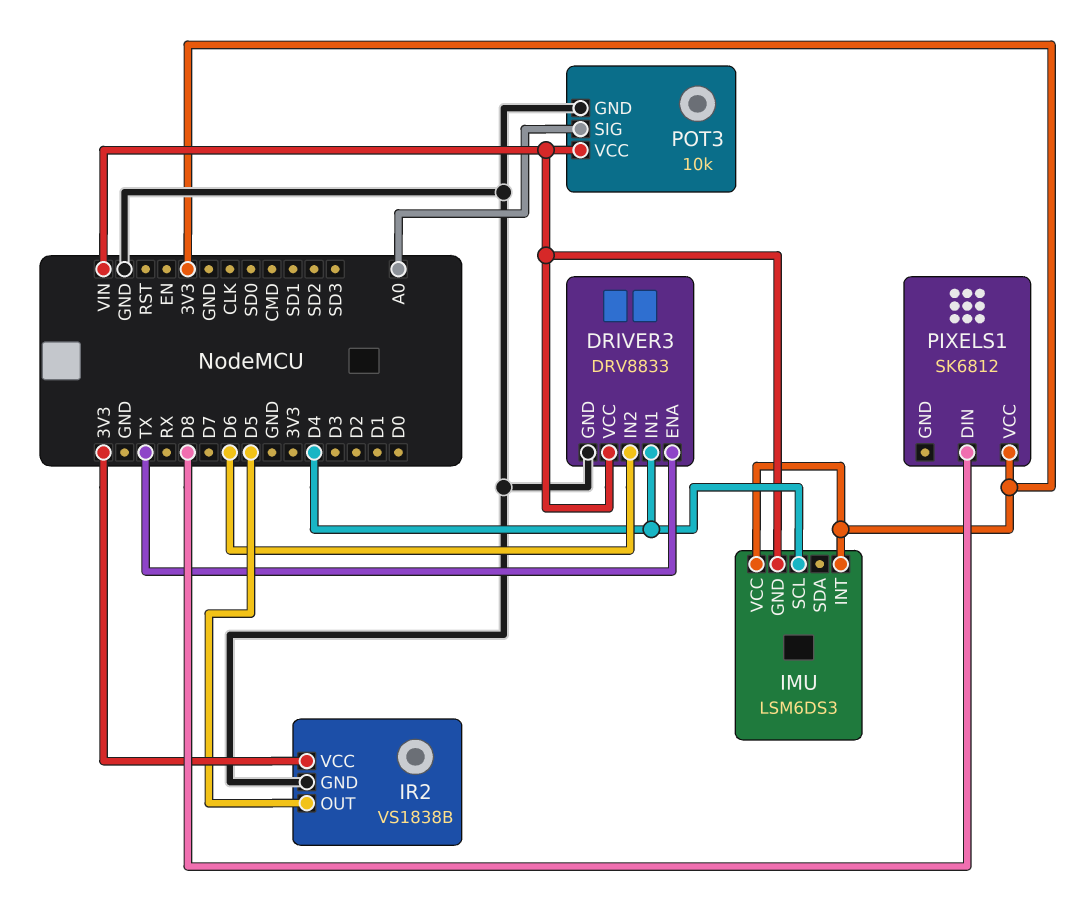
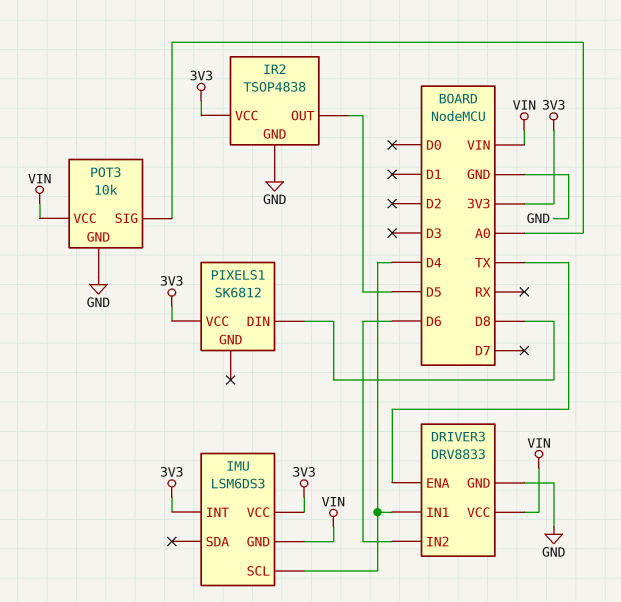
IR2: VS1838B -> TSOP4838

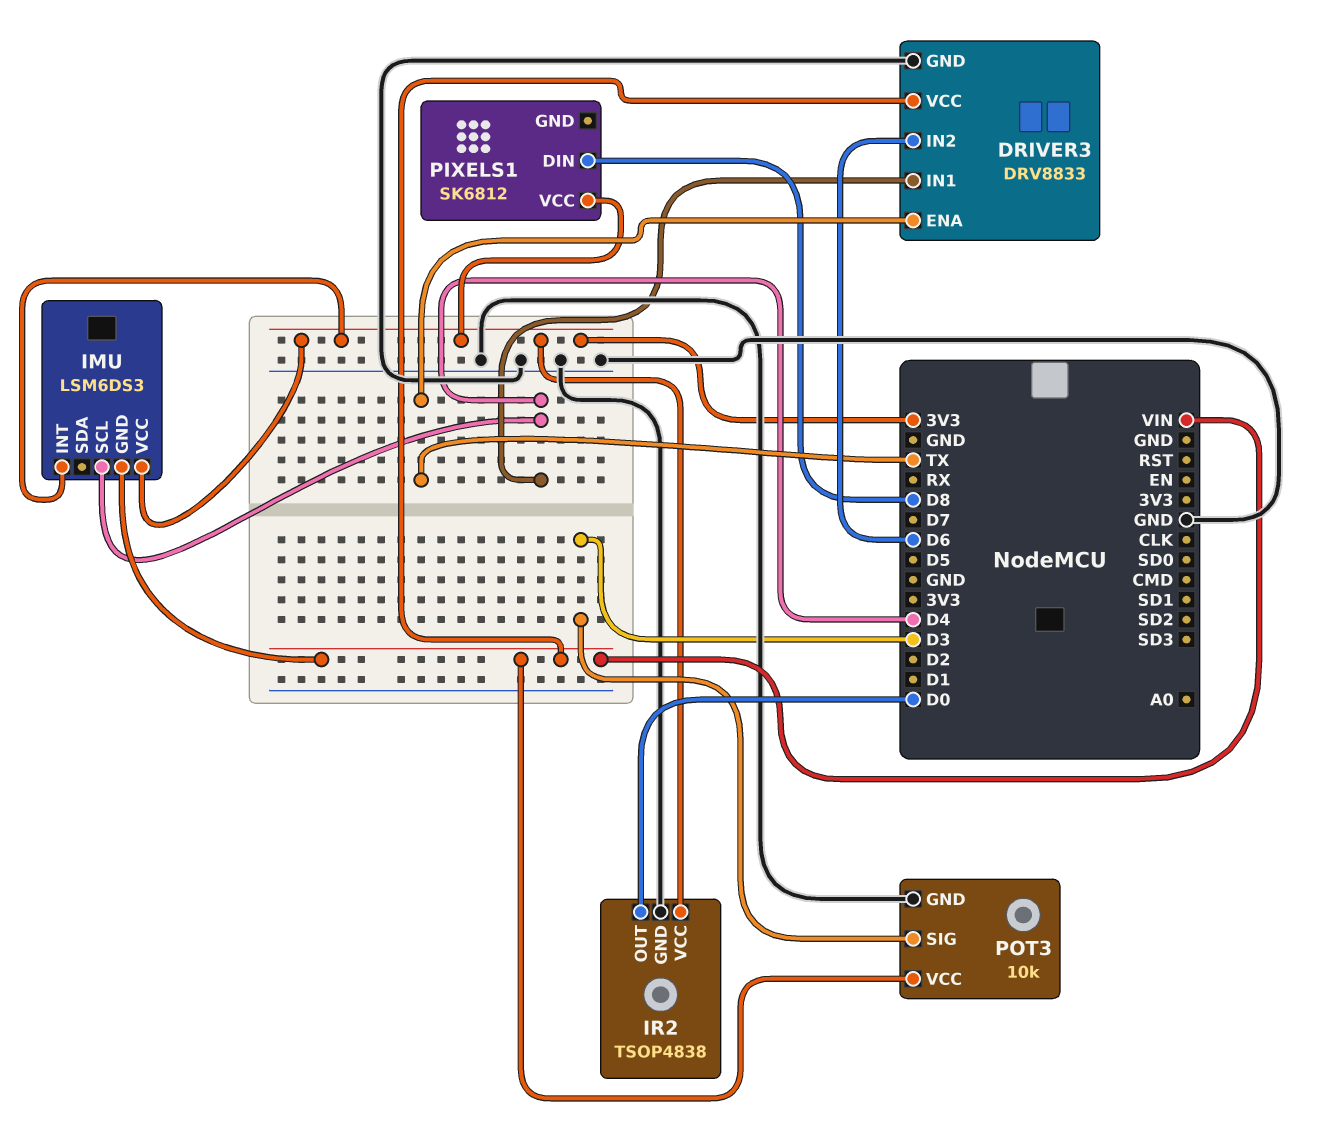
IR2 pin OUT: D5 -> D0
POT3 pin SIG: A0 -> D3

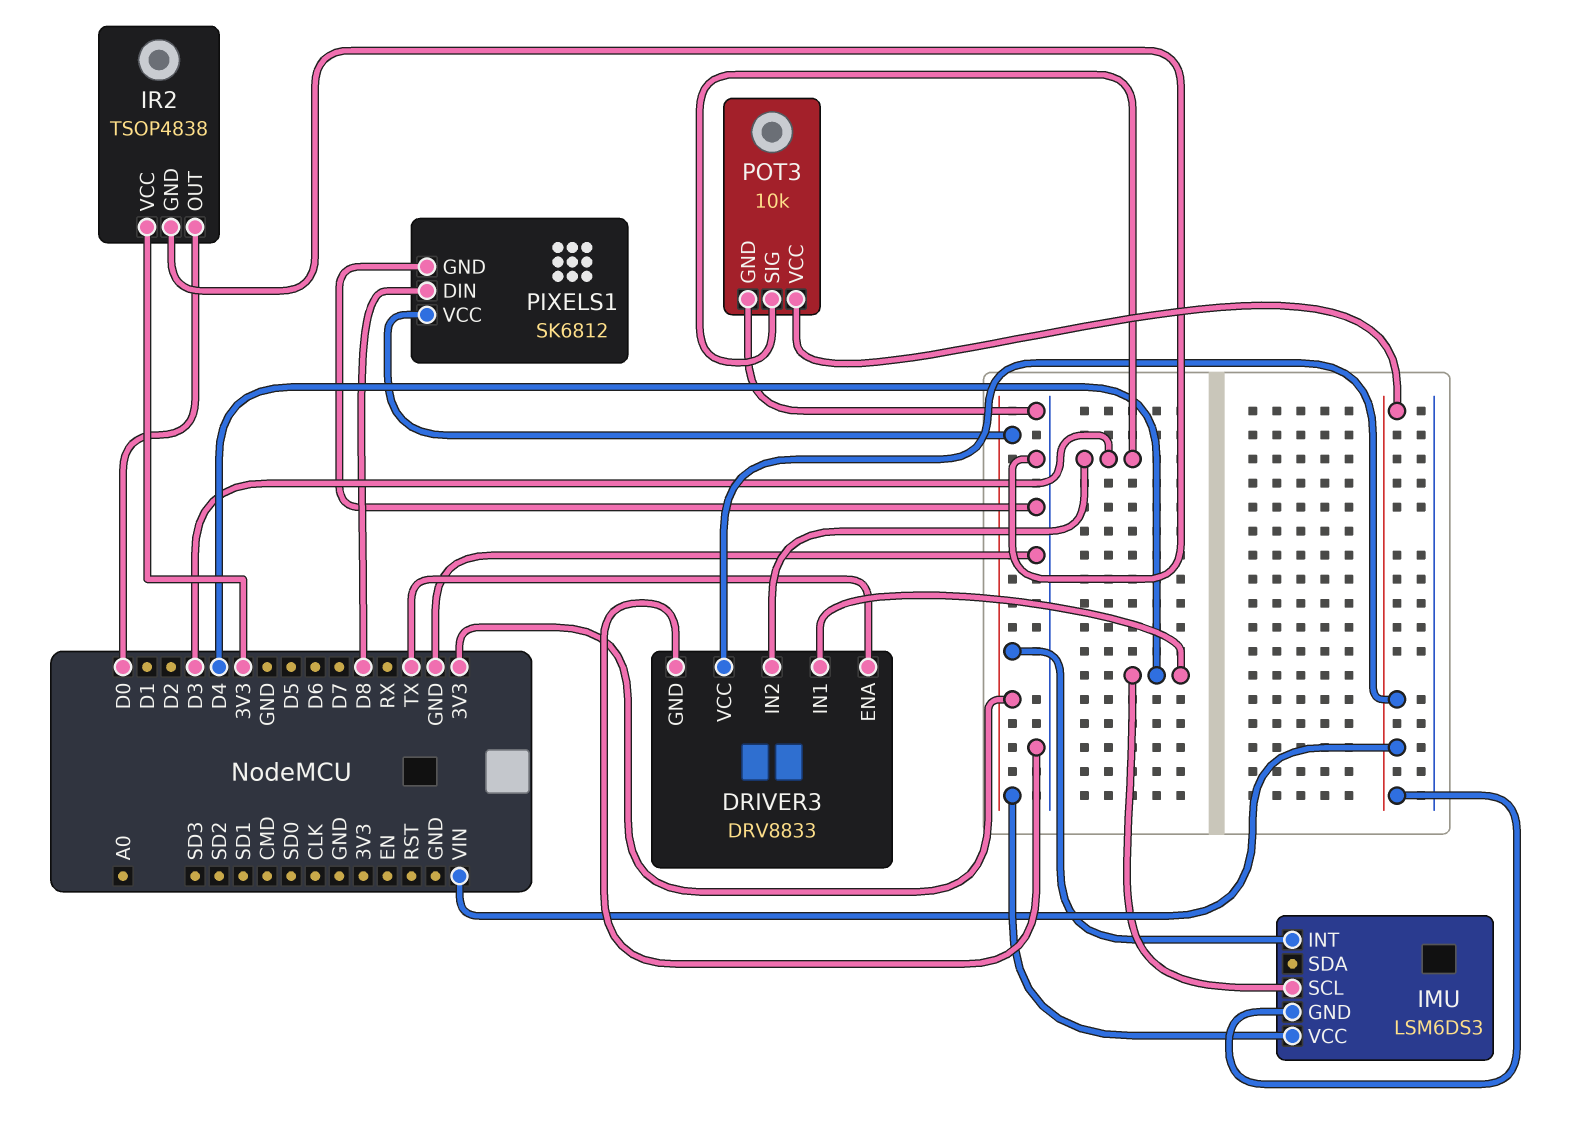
DRIVER3 pin IN2: D6 -> D3
PIXELS1 pin GND: none -> GND

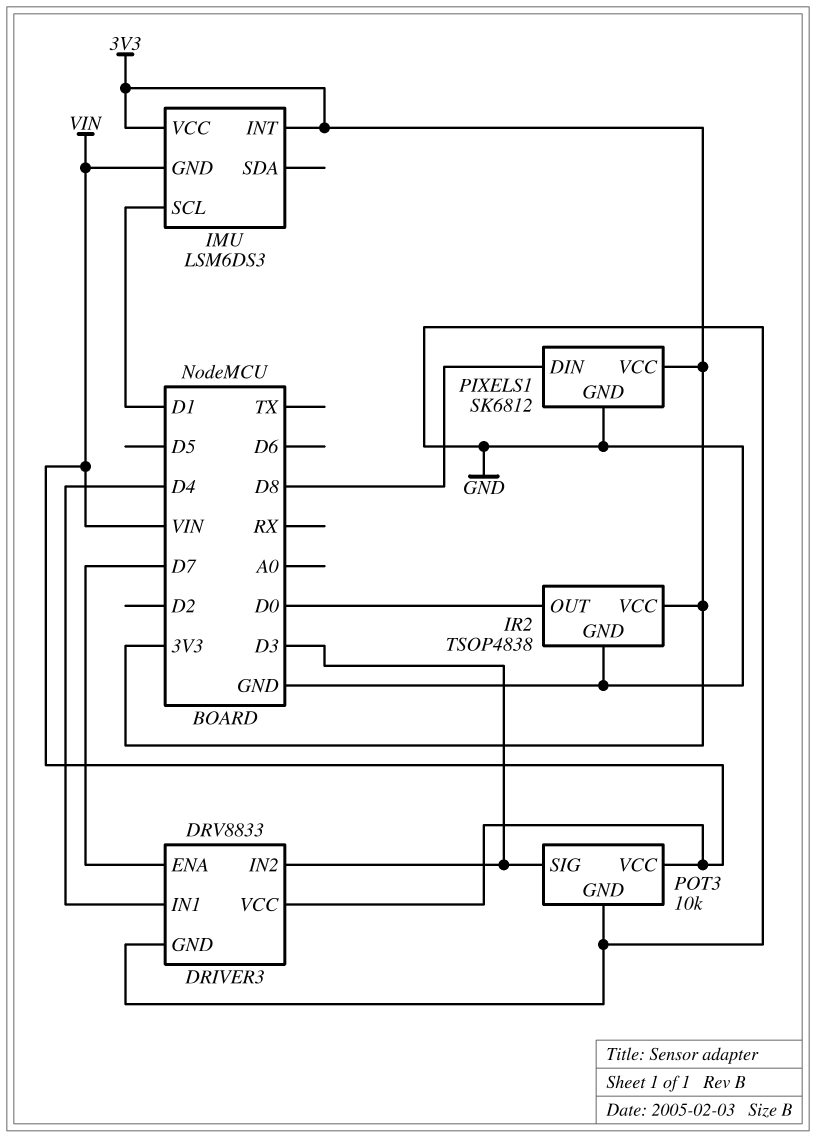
DRIVER3 pin ENA: TX -> D7
IMU pin SCL: D4 -> D1

